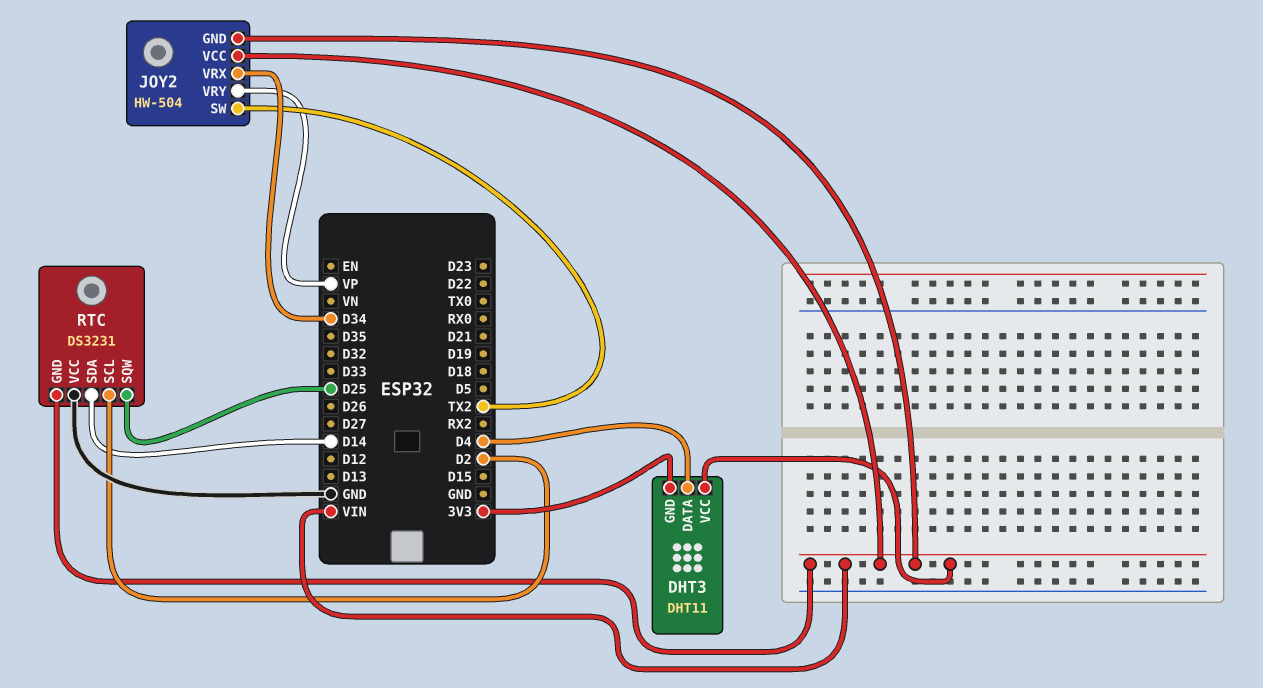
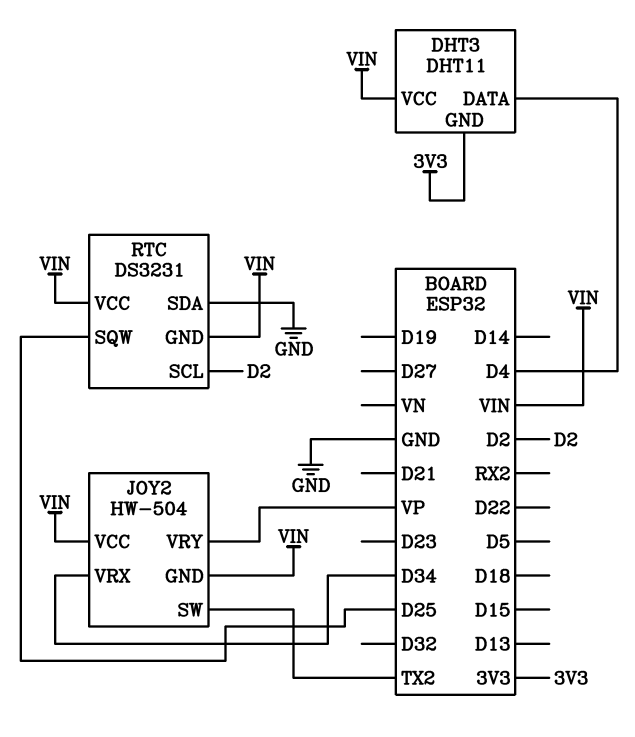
RTC pin SDA: D14 -> GND
RTC pin VCC: GND -> VIN

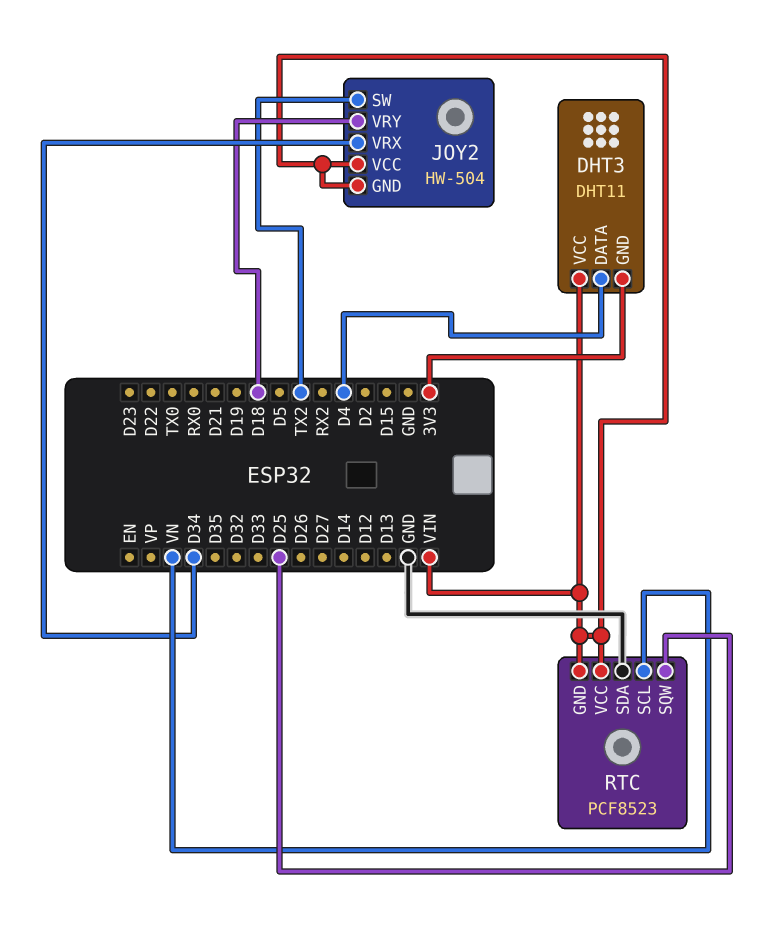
JOY2 pin VRY: VP -> D18
RTC: DS3231 -> PCF8523
RTC pin SCL: D2 -> VN

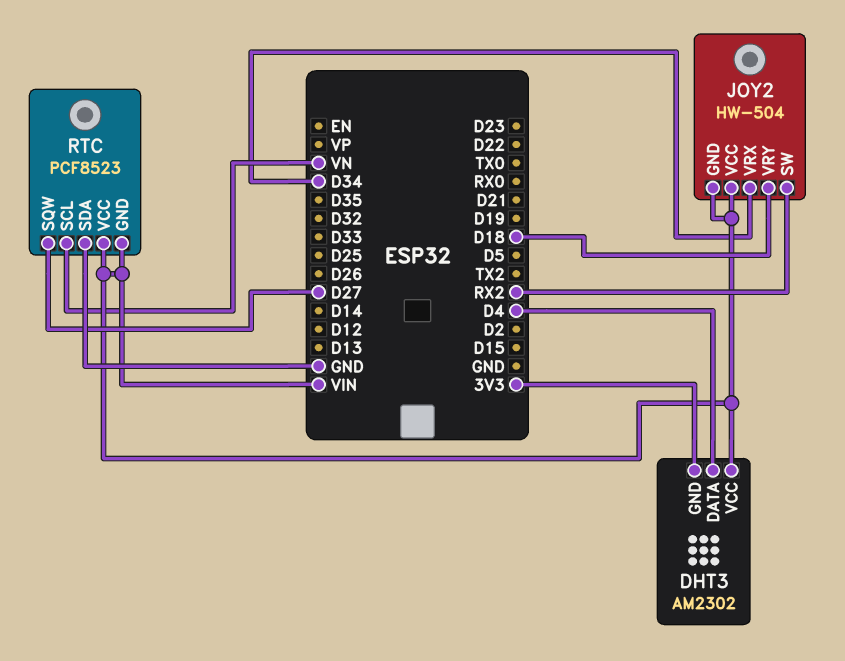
DHT3: DHT11 -> AM2302
JOY2 pin SW: TX2 -> RX2
RTC pin SQW: D25 -> D27

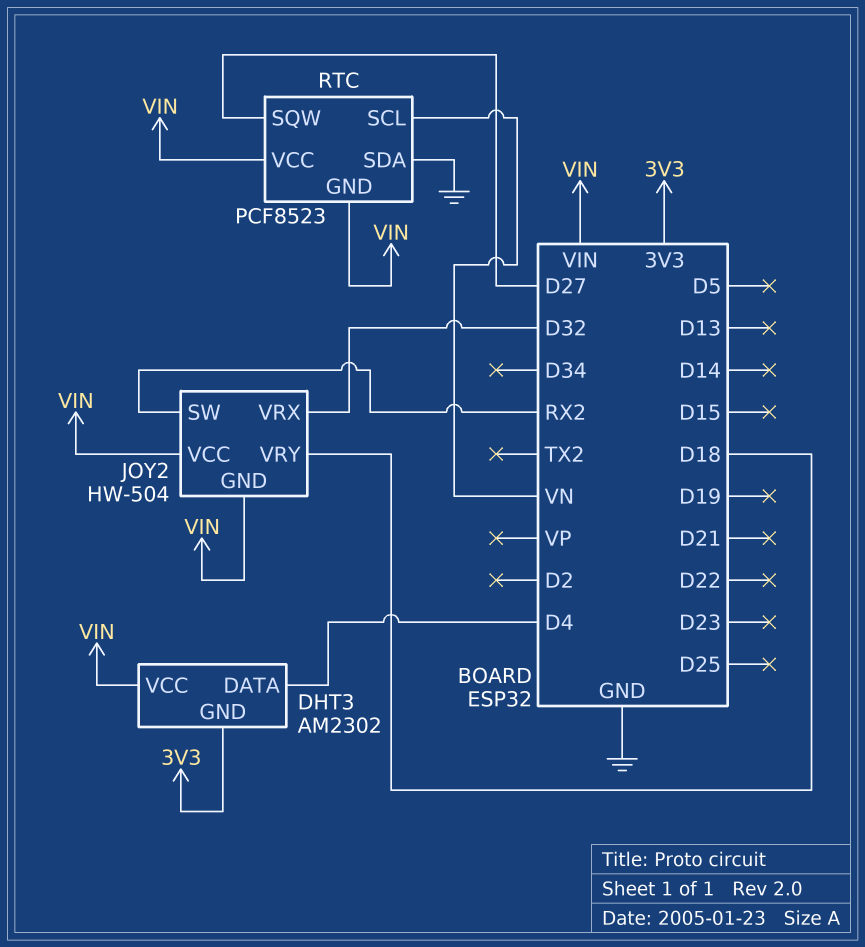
JOY2 pin VRX: D34 -> D32

